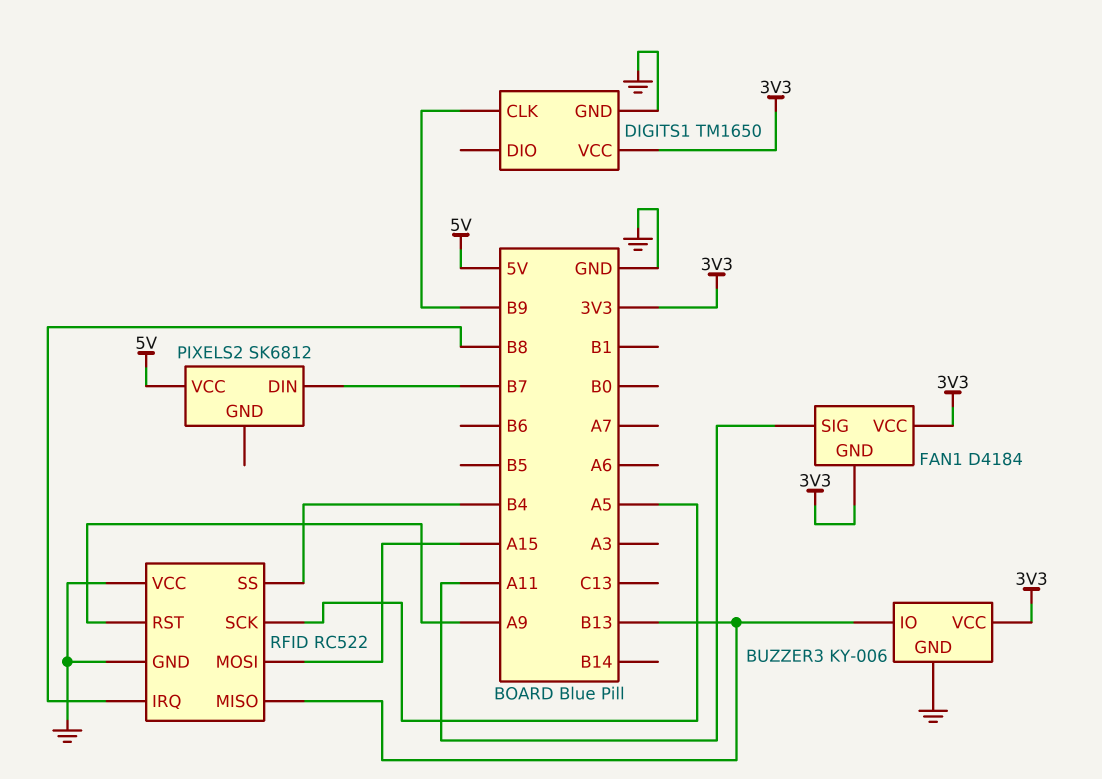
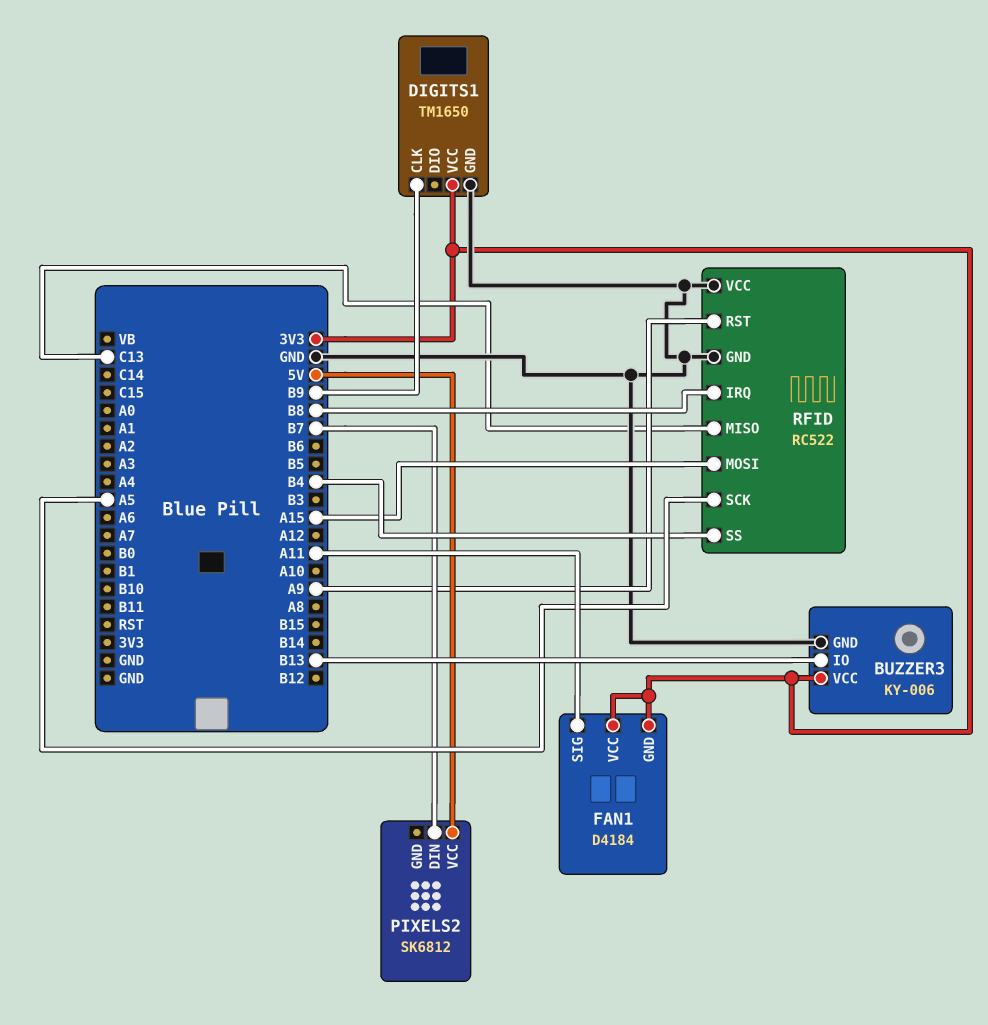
RFID pin MISO: B13 -> C13

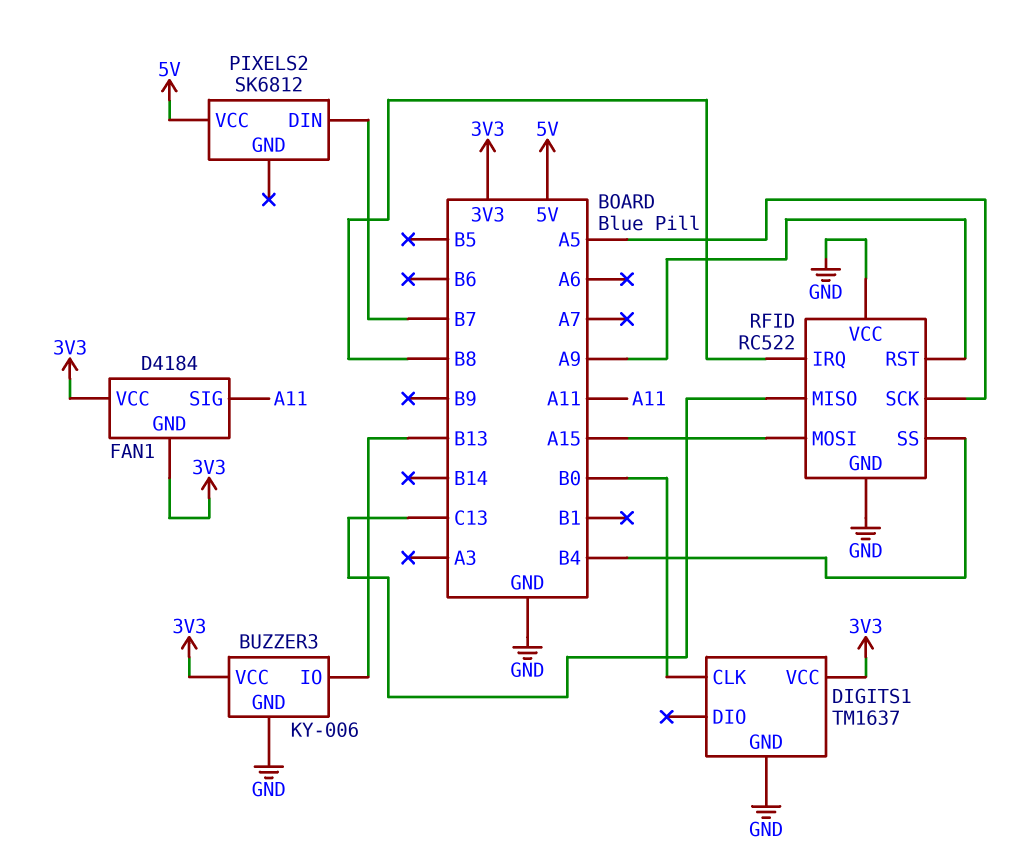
DIGITS1: TM1650 -> TM1637
DIGITS1 pin CLK: B9 -> B0

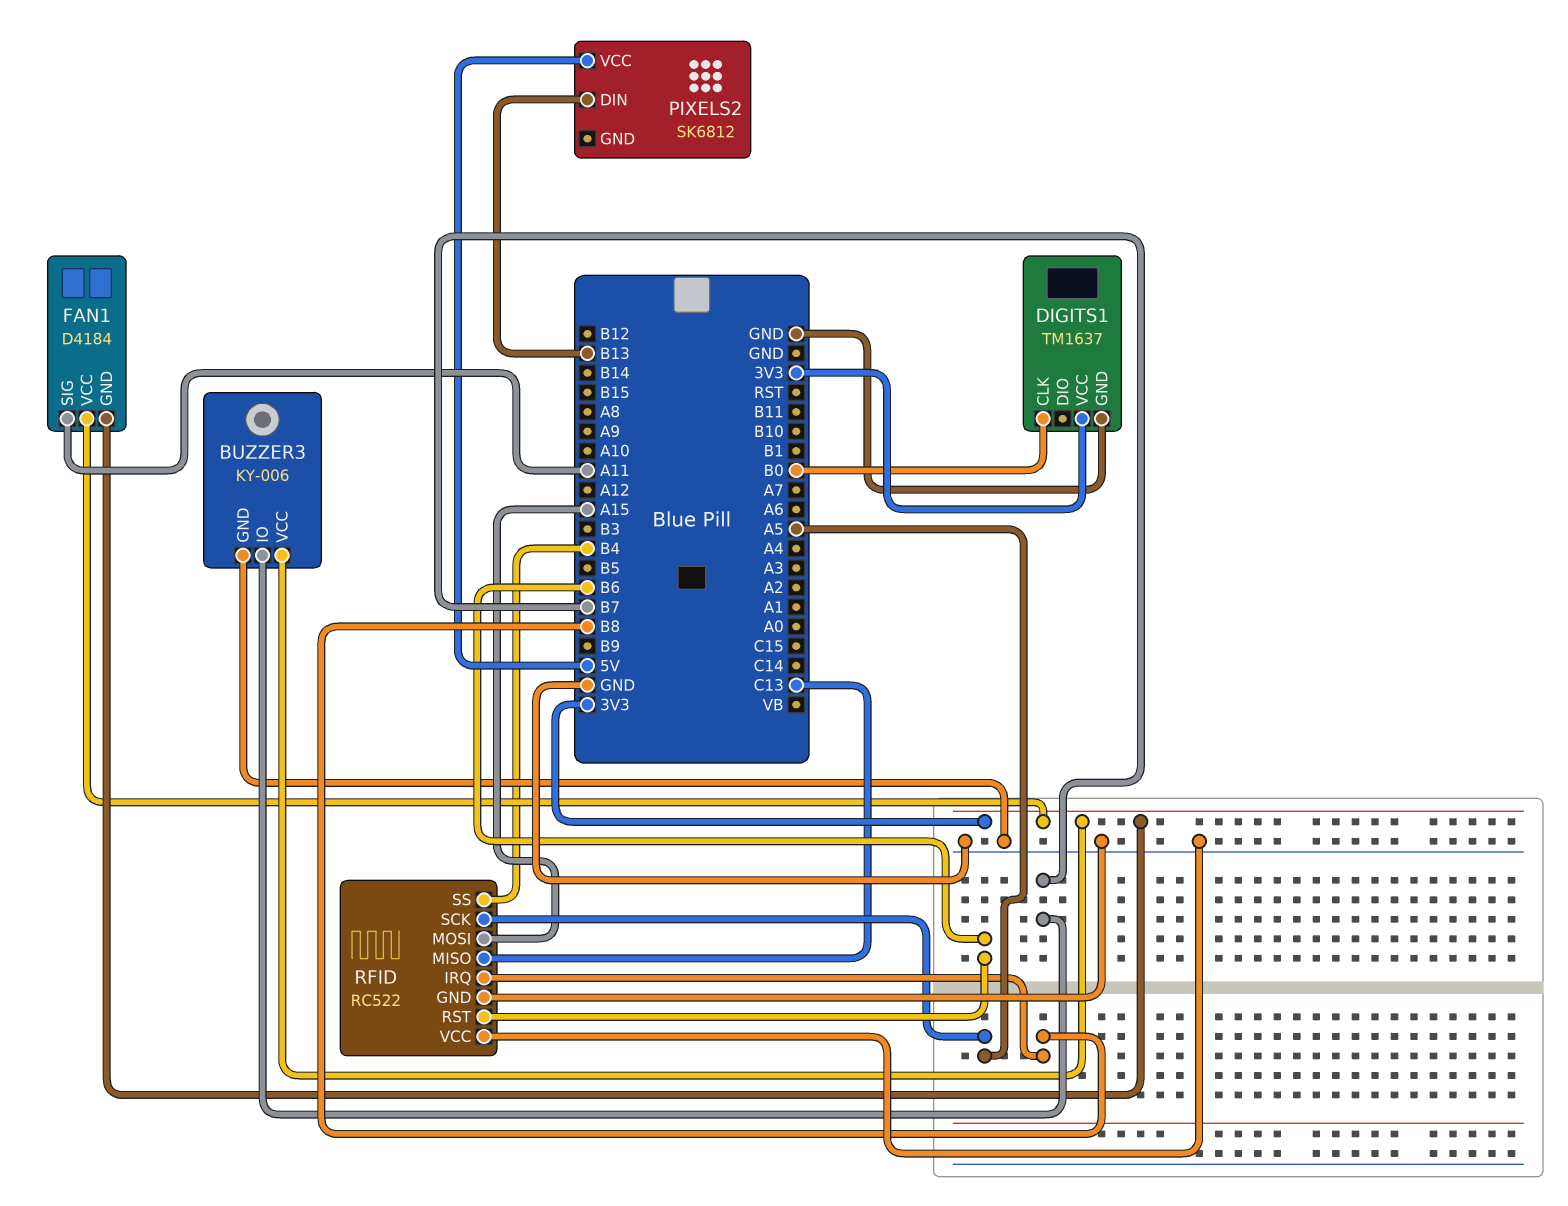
BUZZER3 pin IO: B13 -> B7
PIXELS2 pin DIN: B7 -> B13
RFID pin RST: A9 -> B6

